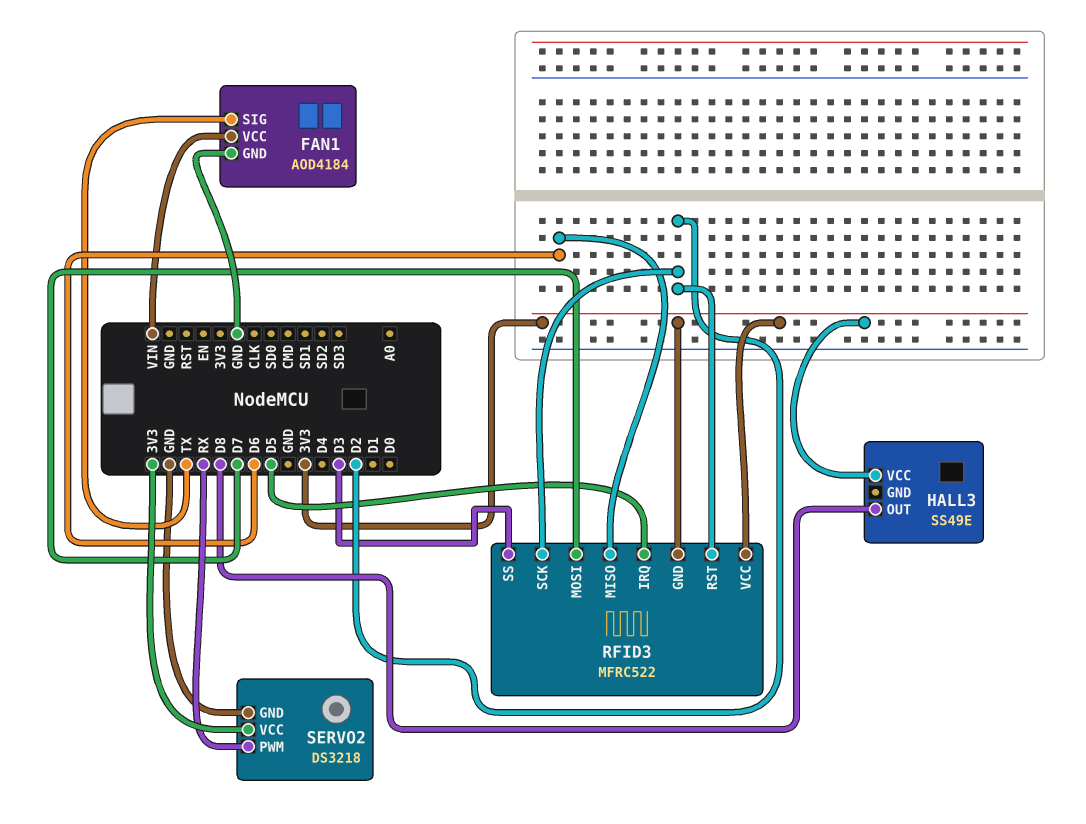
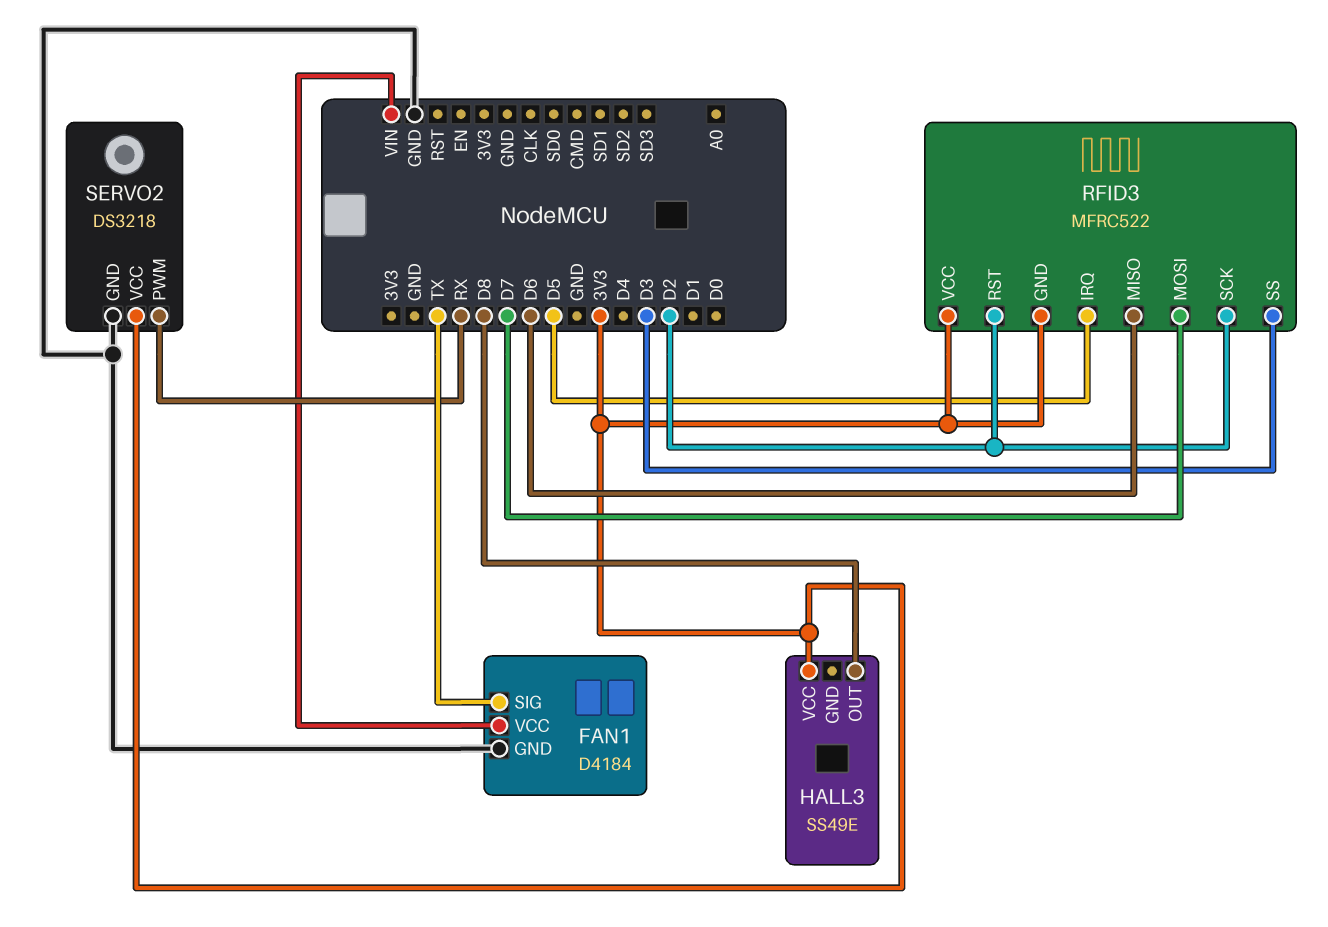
FAN1: AOD4184 -> D4184

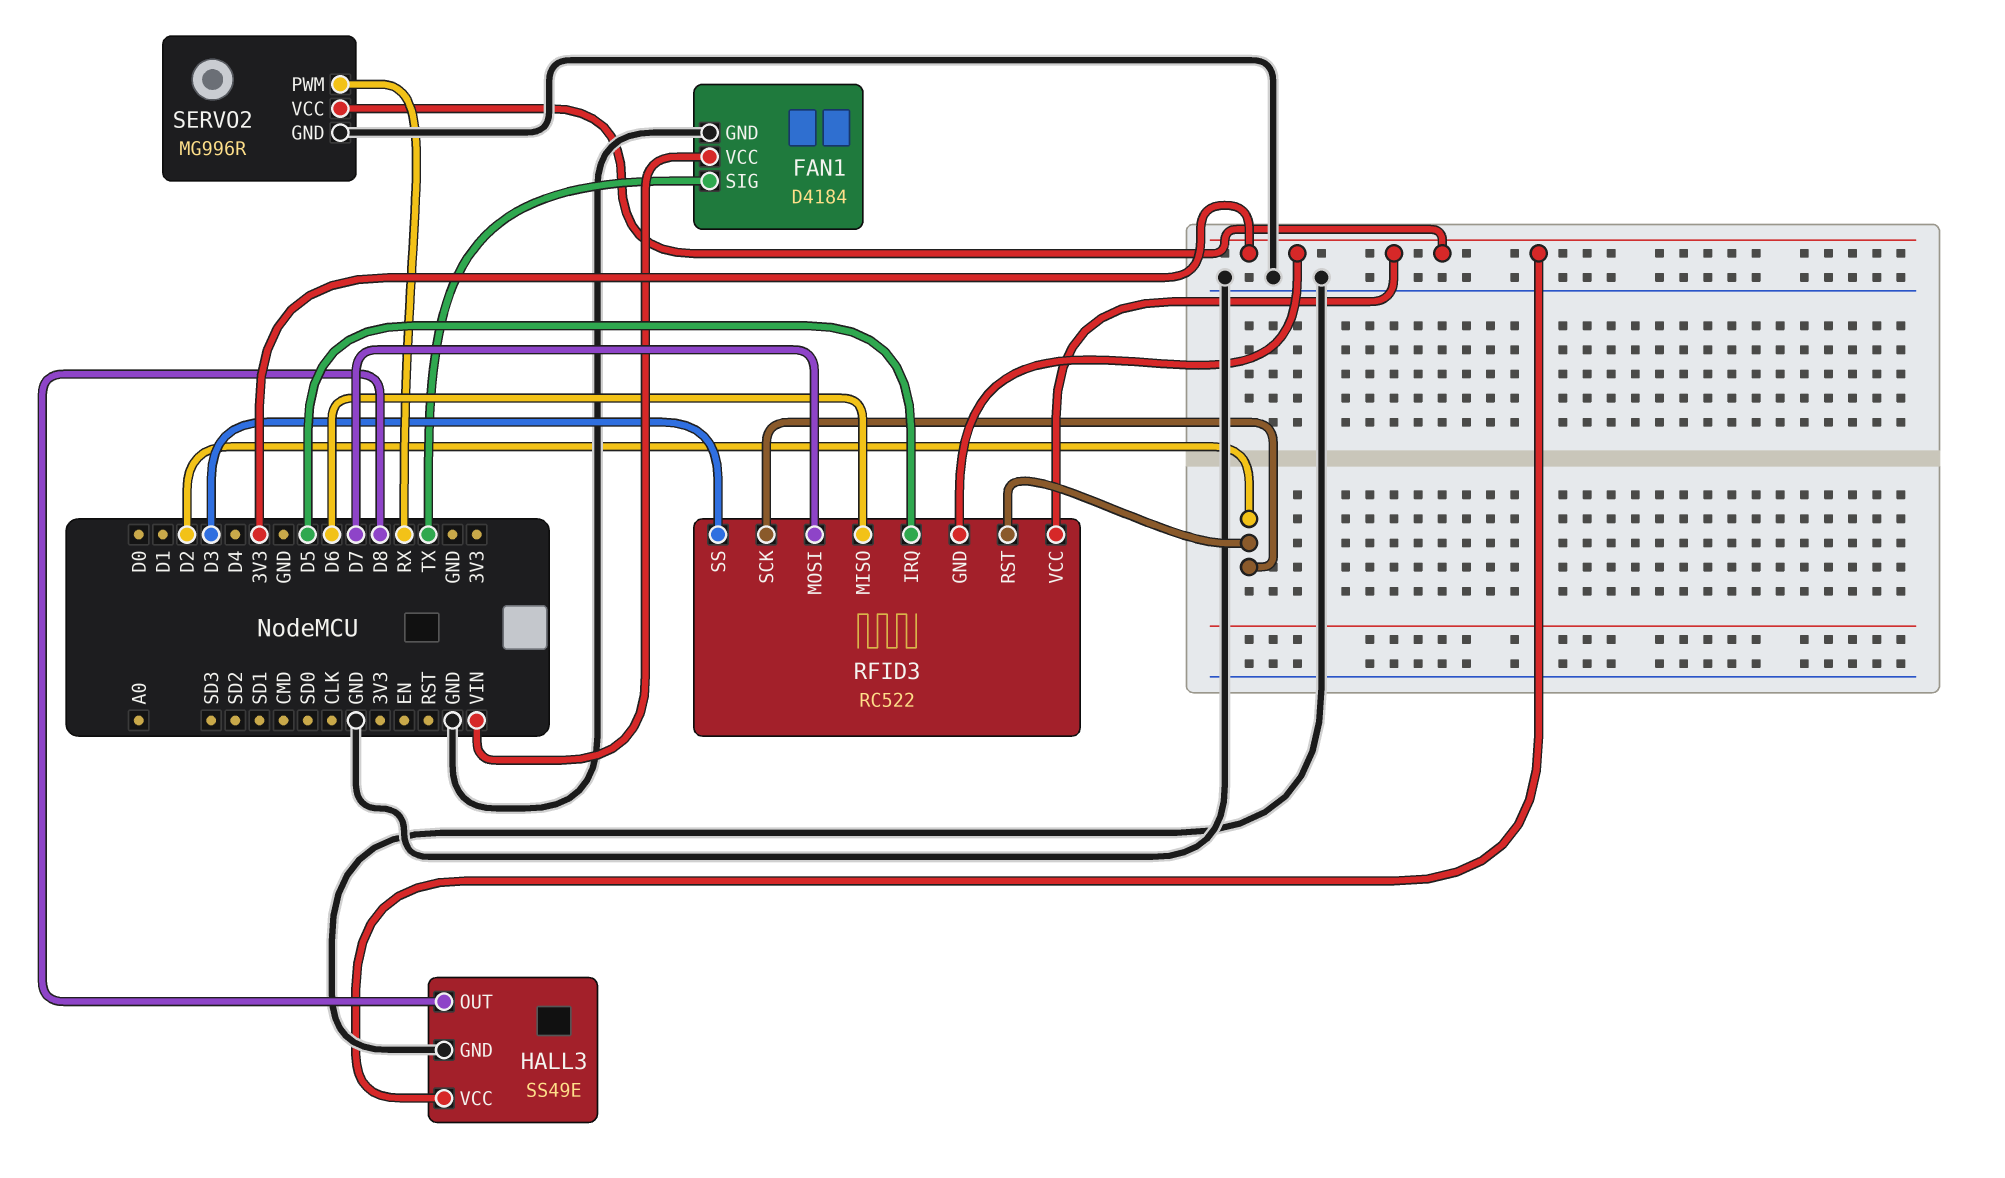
HALL3 pin GND: none -> GND
RFID3: MFRC522 -> RC522
SERVO2: DS3218 -> MG996R

